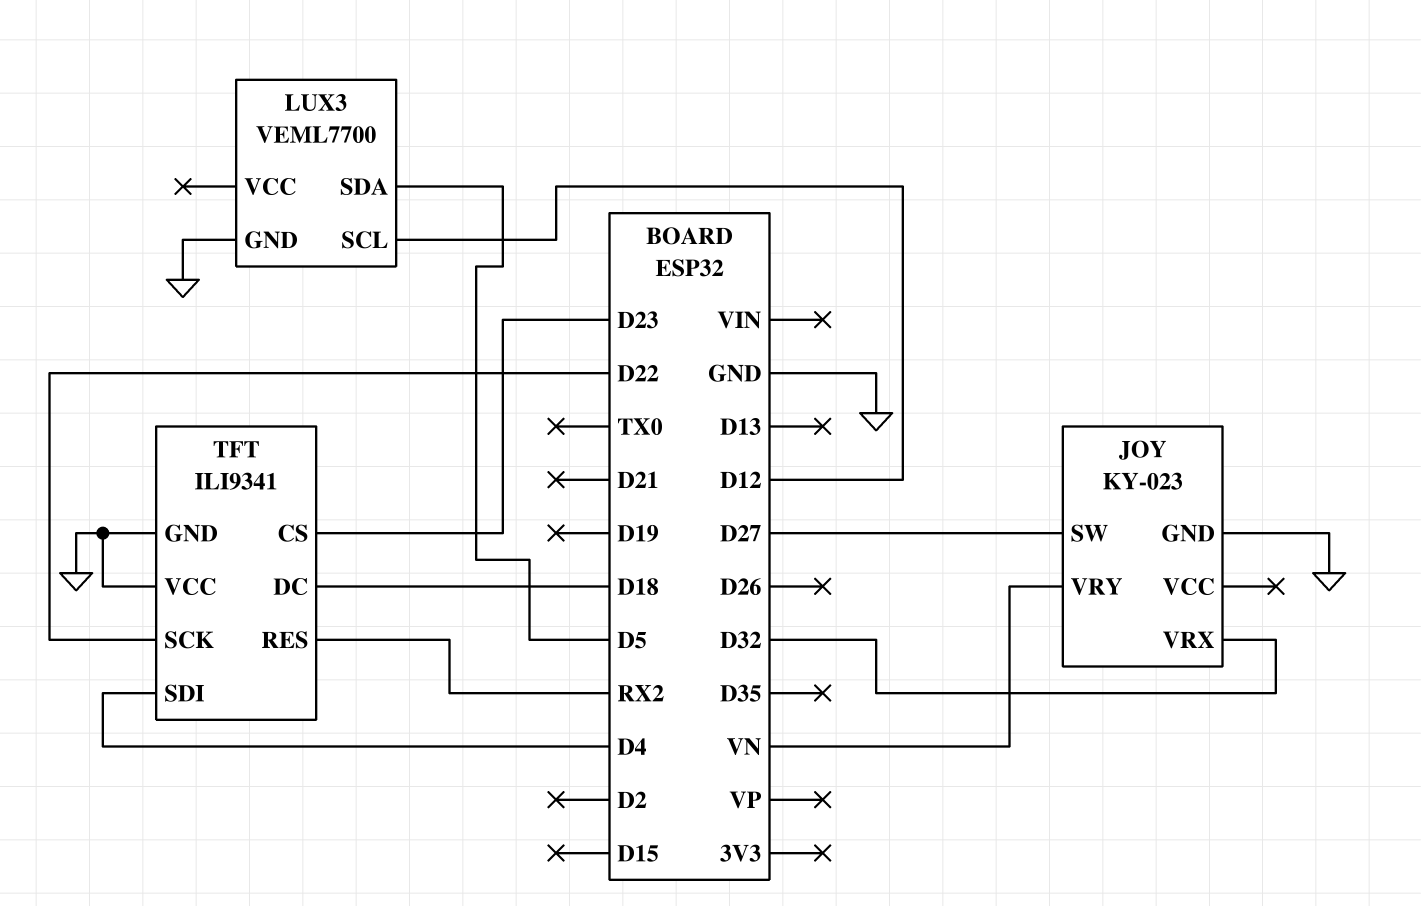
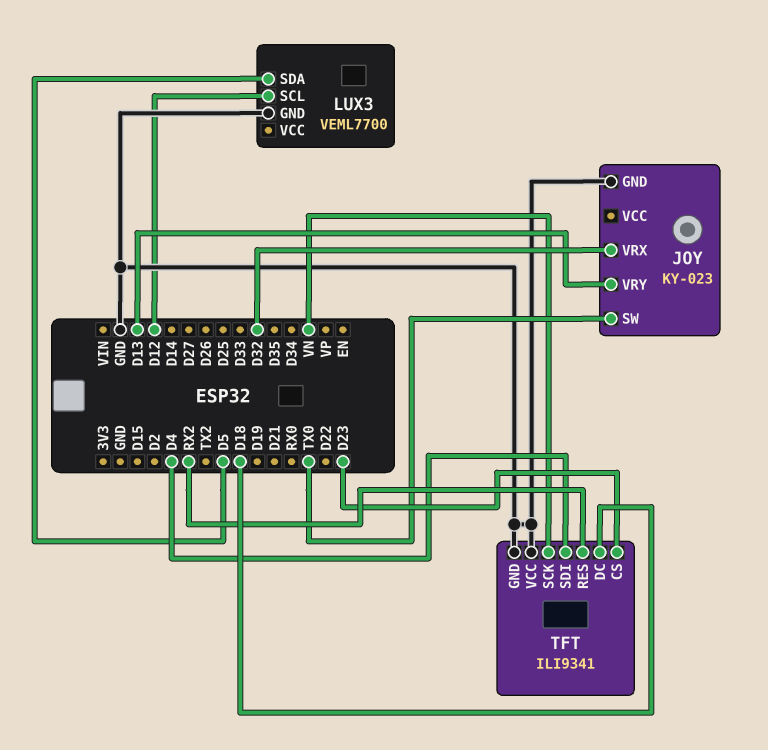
JOY pin SW: D27 -> TX0
JOY pin VRY: VN -> D13
TFT pin SCK: D22 -> VN

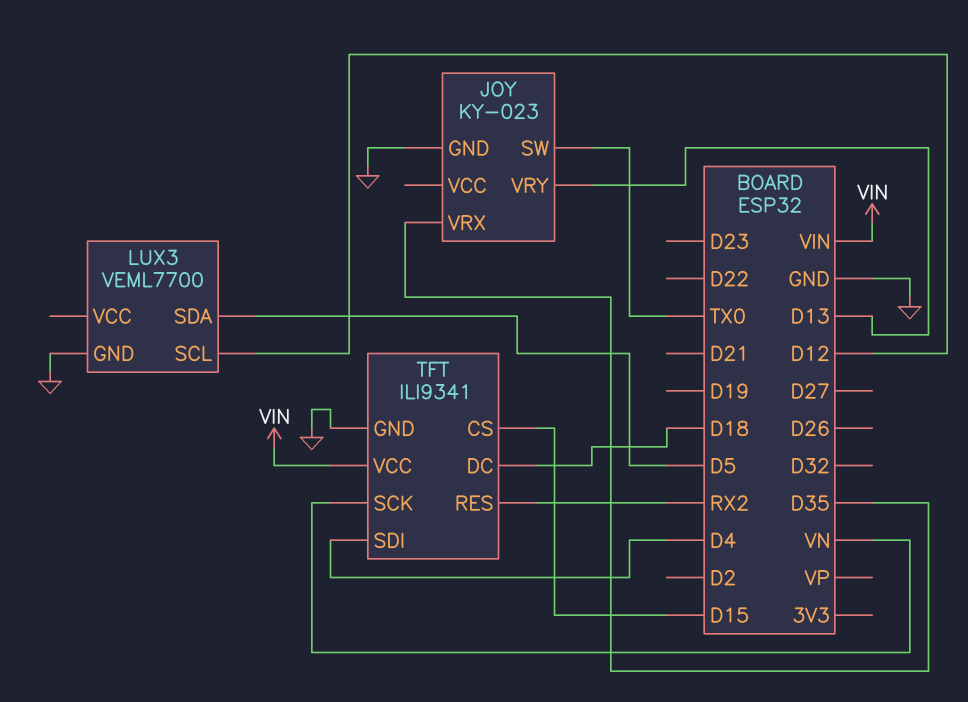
JOY pin VRX: D32 -> D35
TFT pin CS: D23 -> D15
TFT pin VCC: GND -> VIN

